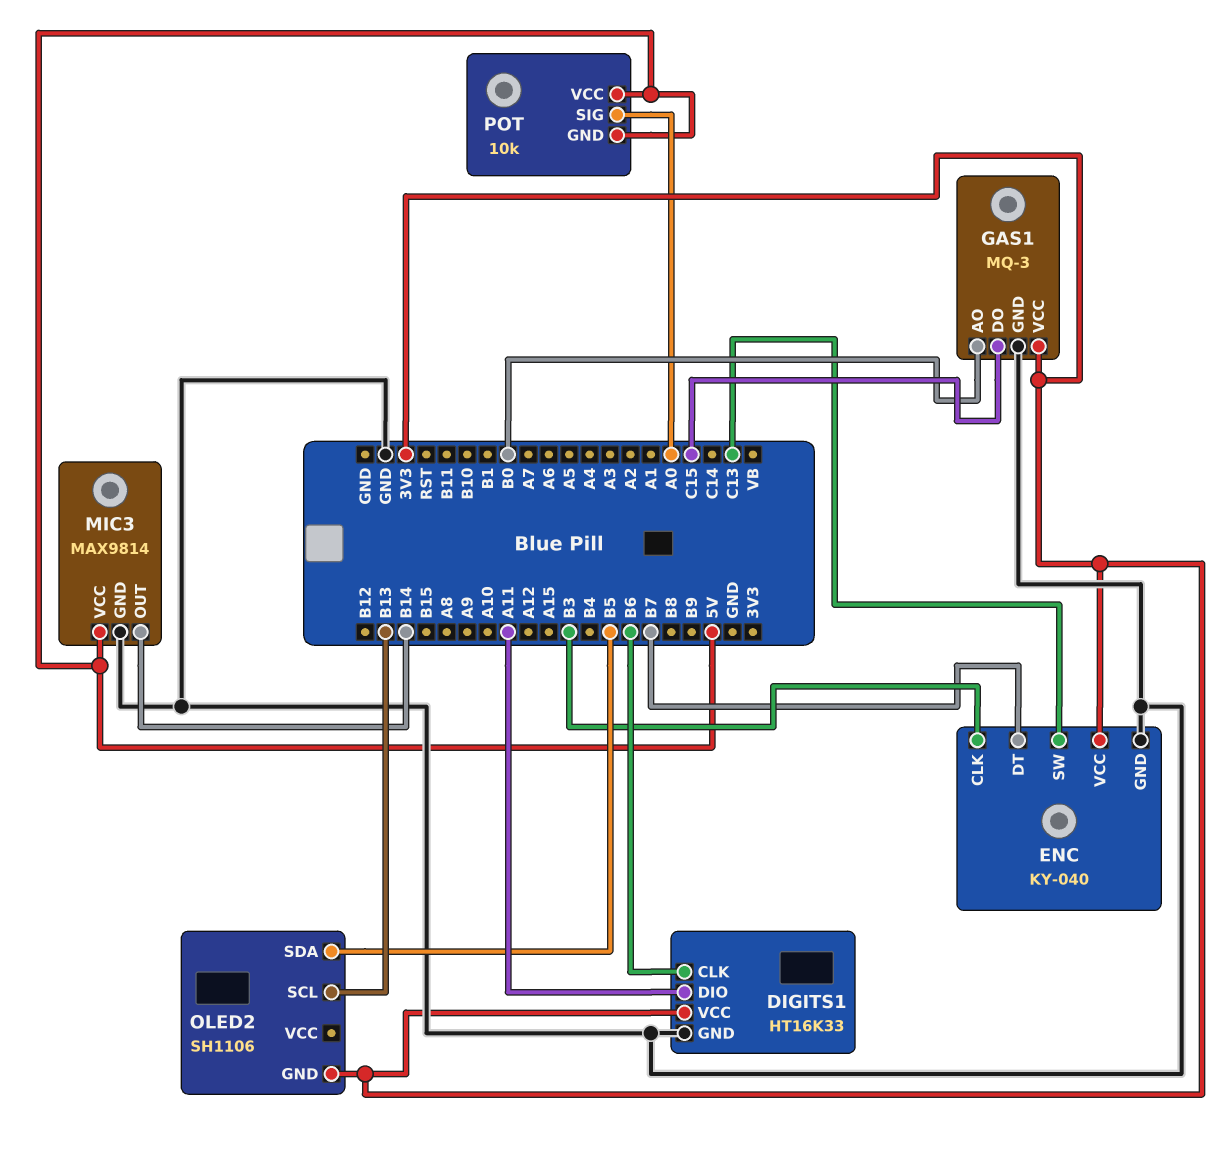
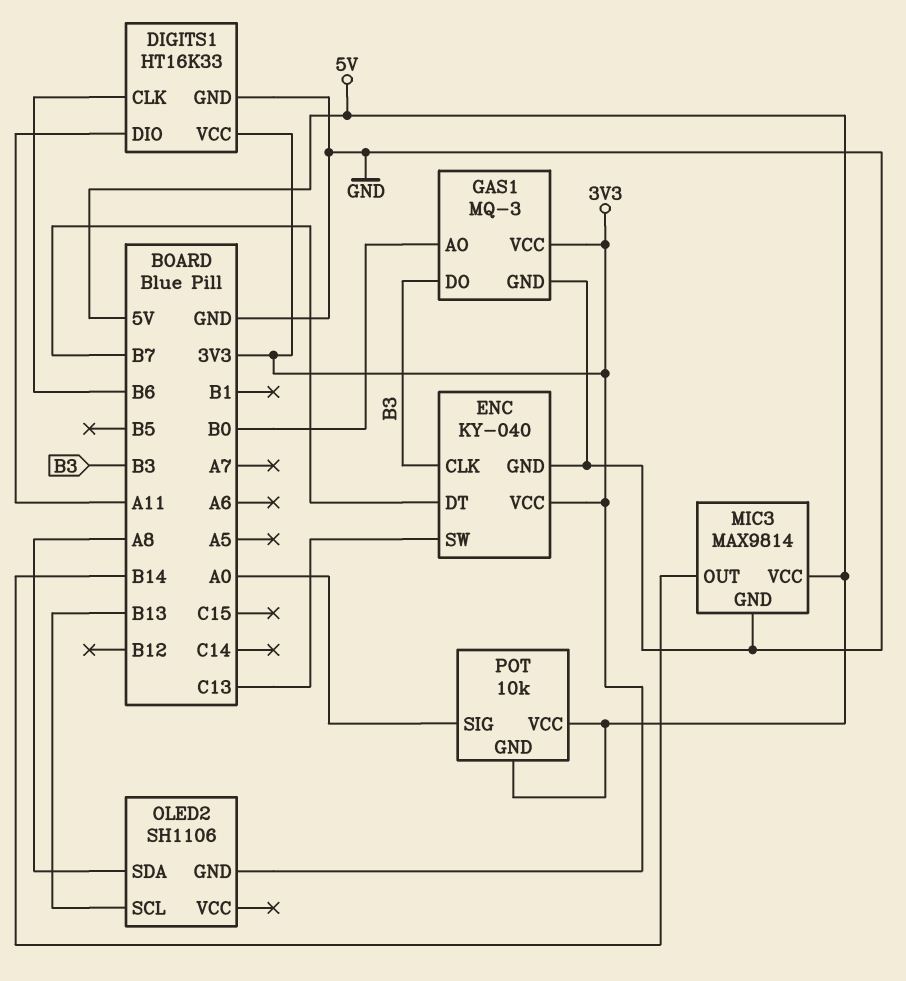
GAS1 pin DO: C15 -> B3
OLED2 pin SDA: B5 -> A8

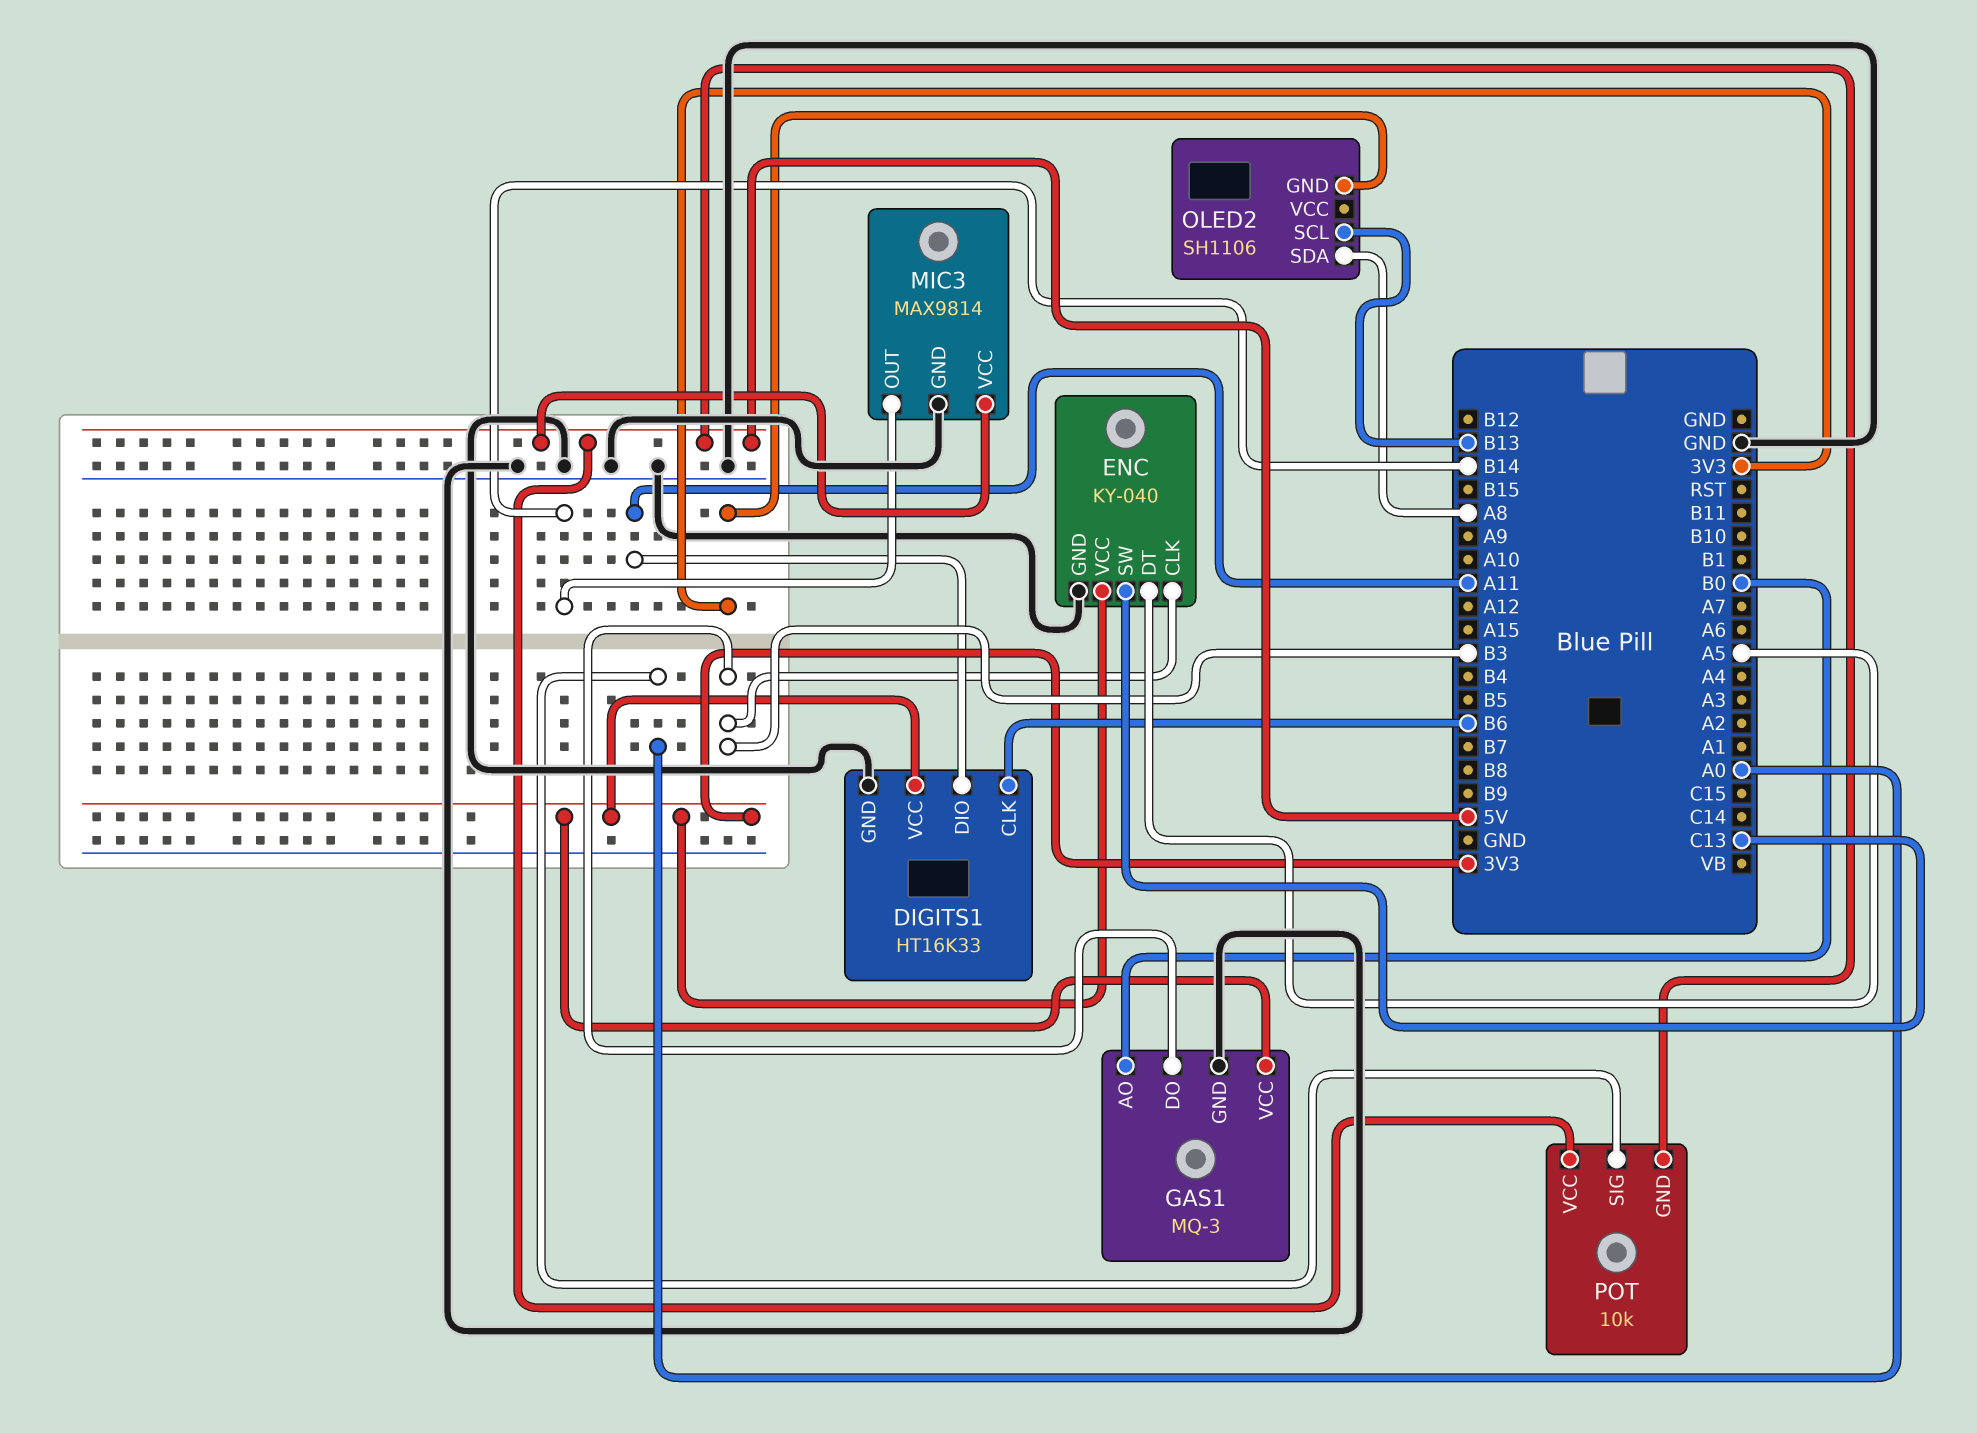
ENC pin DT: B7 -> A5

